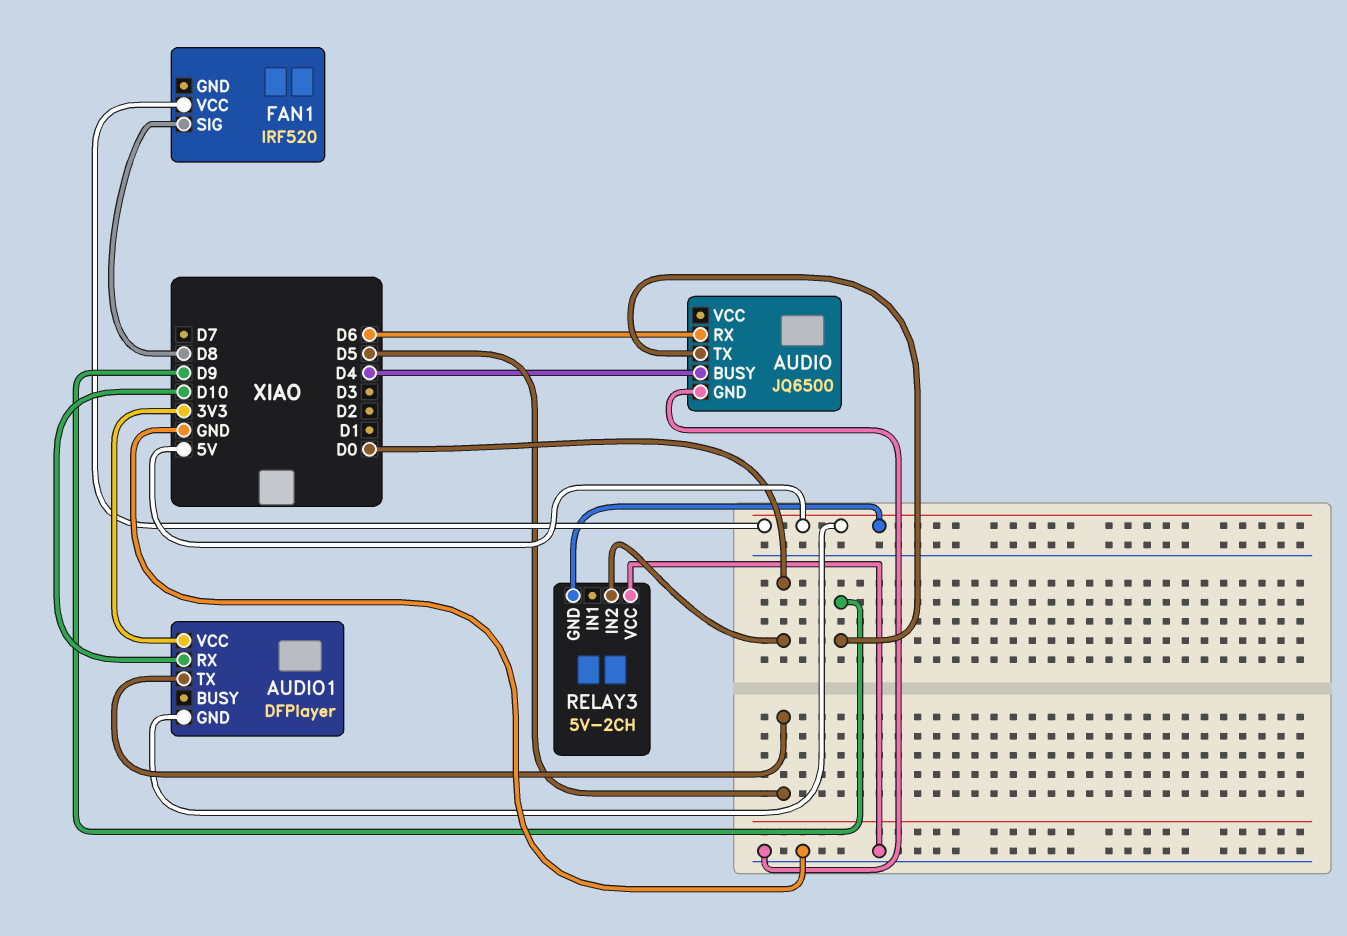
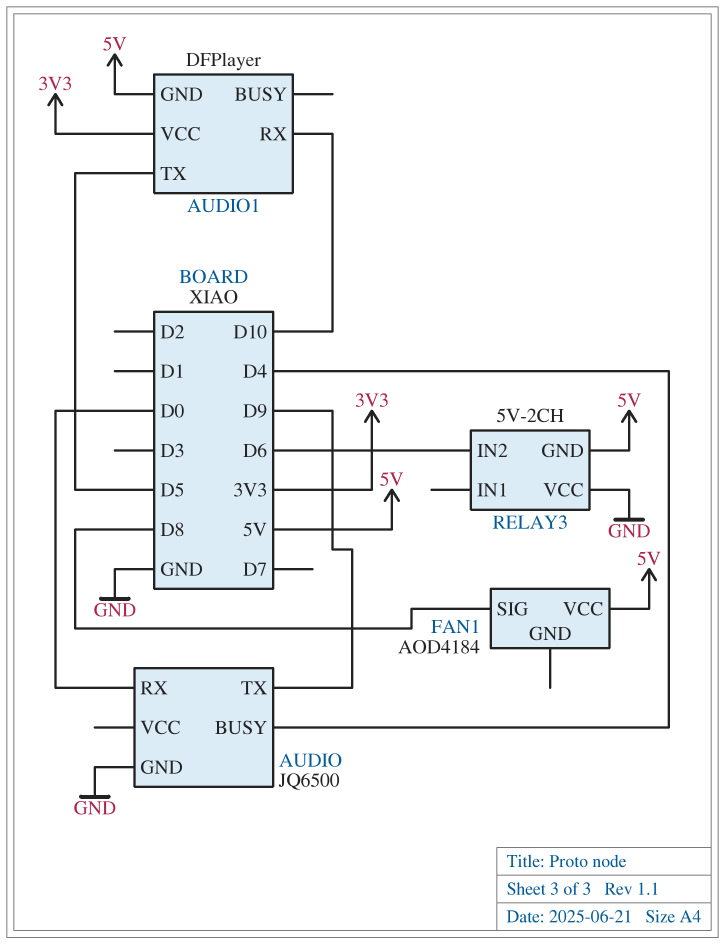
AUDIO pin RX: D6 -> D0
FAN1: IRF520 -> AOD4184
RELAY3 pin IN2: D0 -> D6

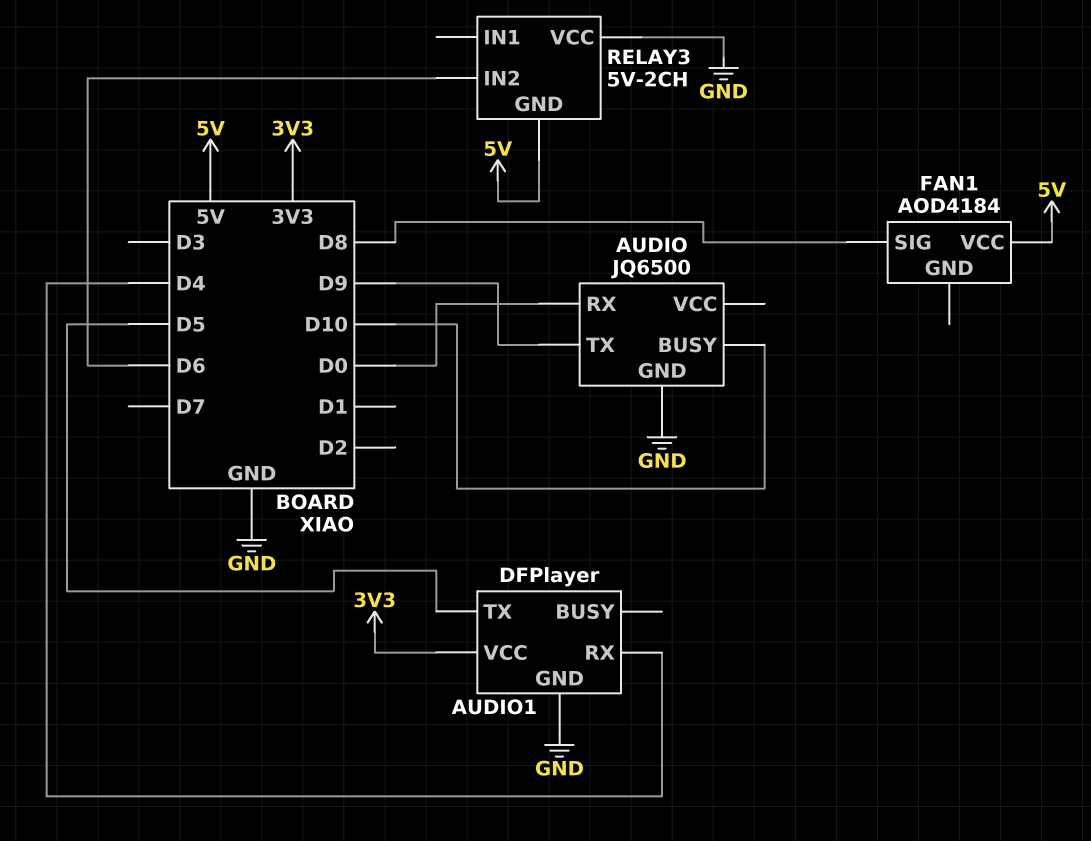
AUDIO pin BUSY: D4 -> D10
AUDIO1 pin GND: 5V -> GND
AUDIO1 pin RX: D10 -> D4

